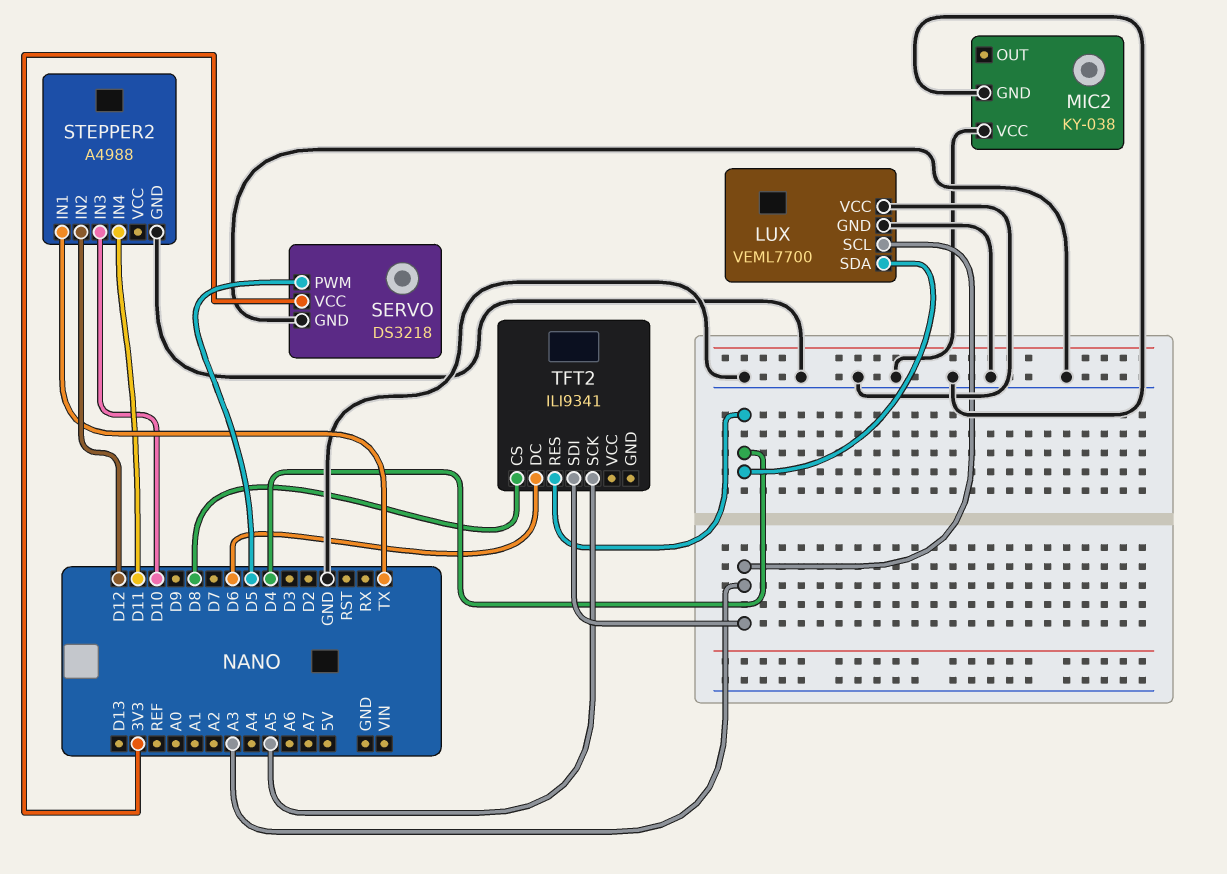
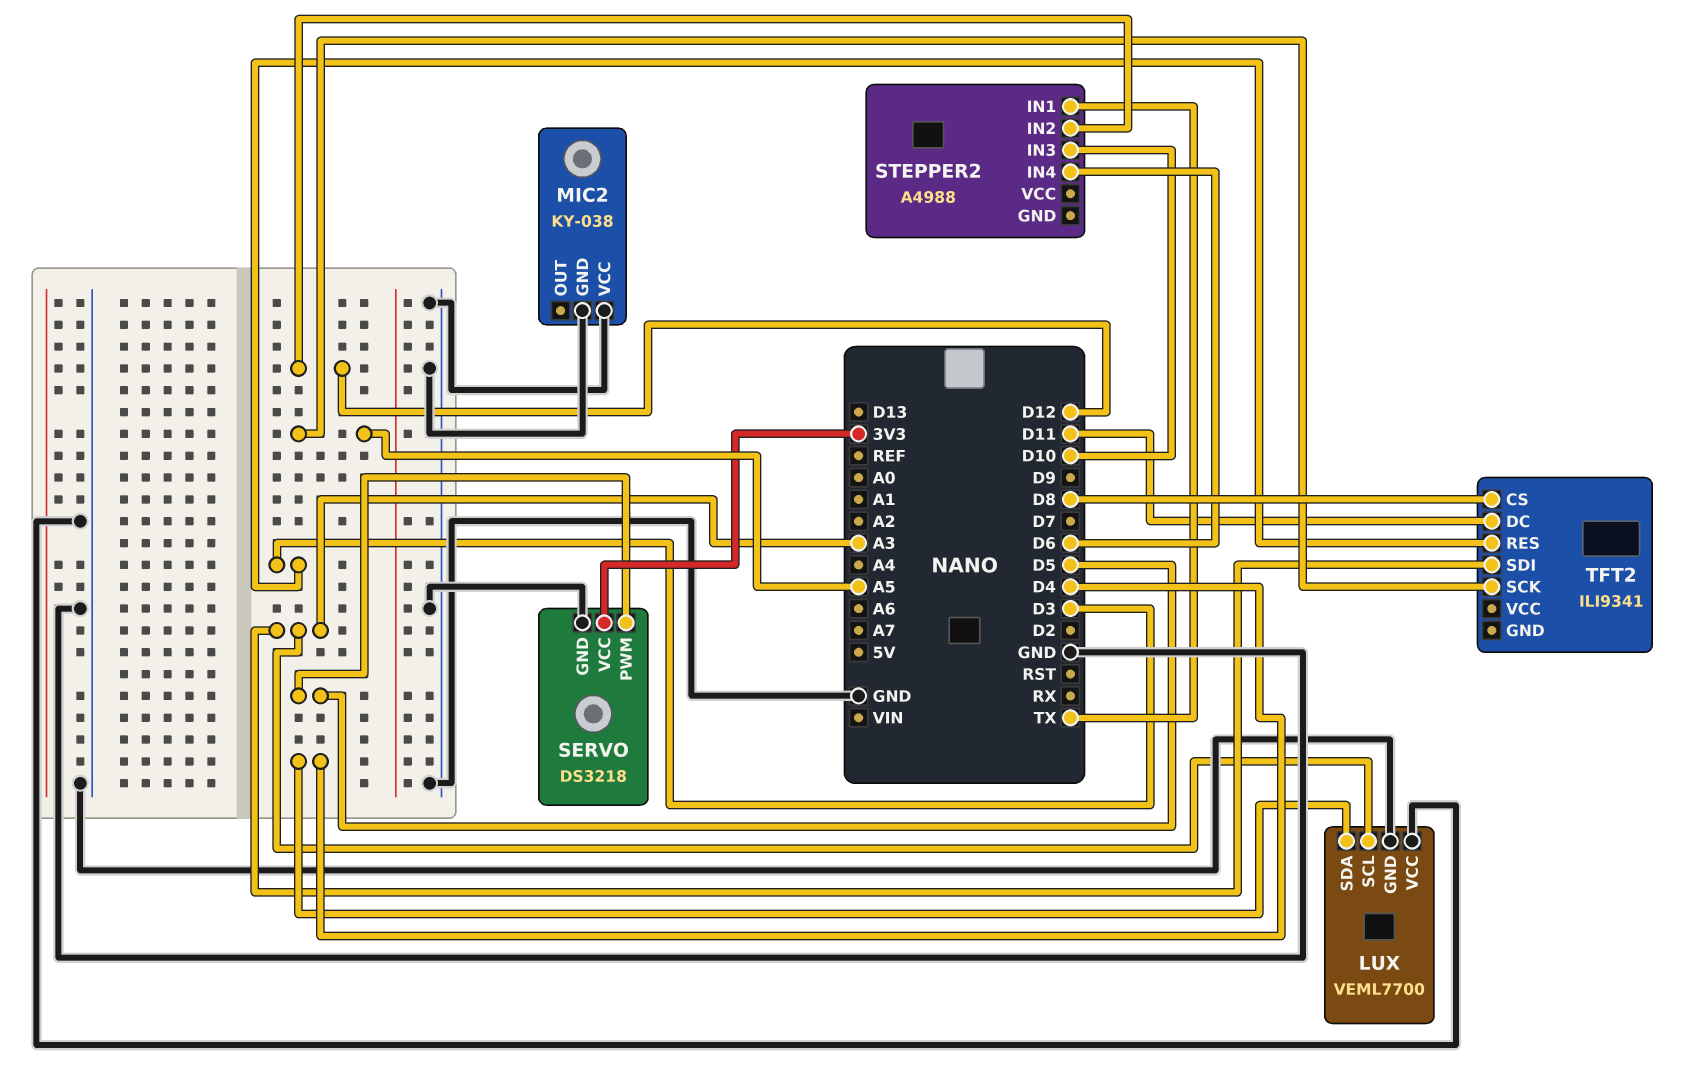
STEPPER2 pin GND: GND -> none
STEPPER2 pin IN4: D11 -> D6
TFT2 pin DC: D6 -> D11
TFT2 pin RES: D4 -> D3

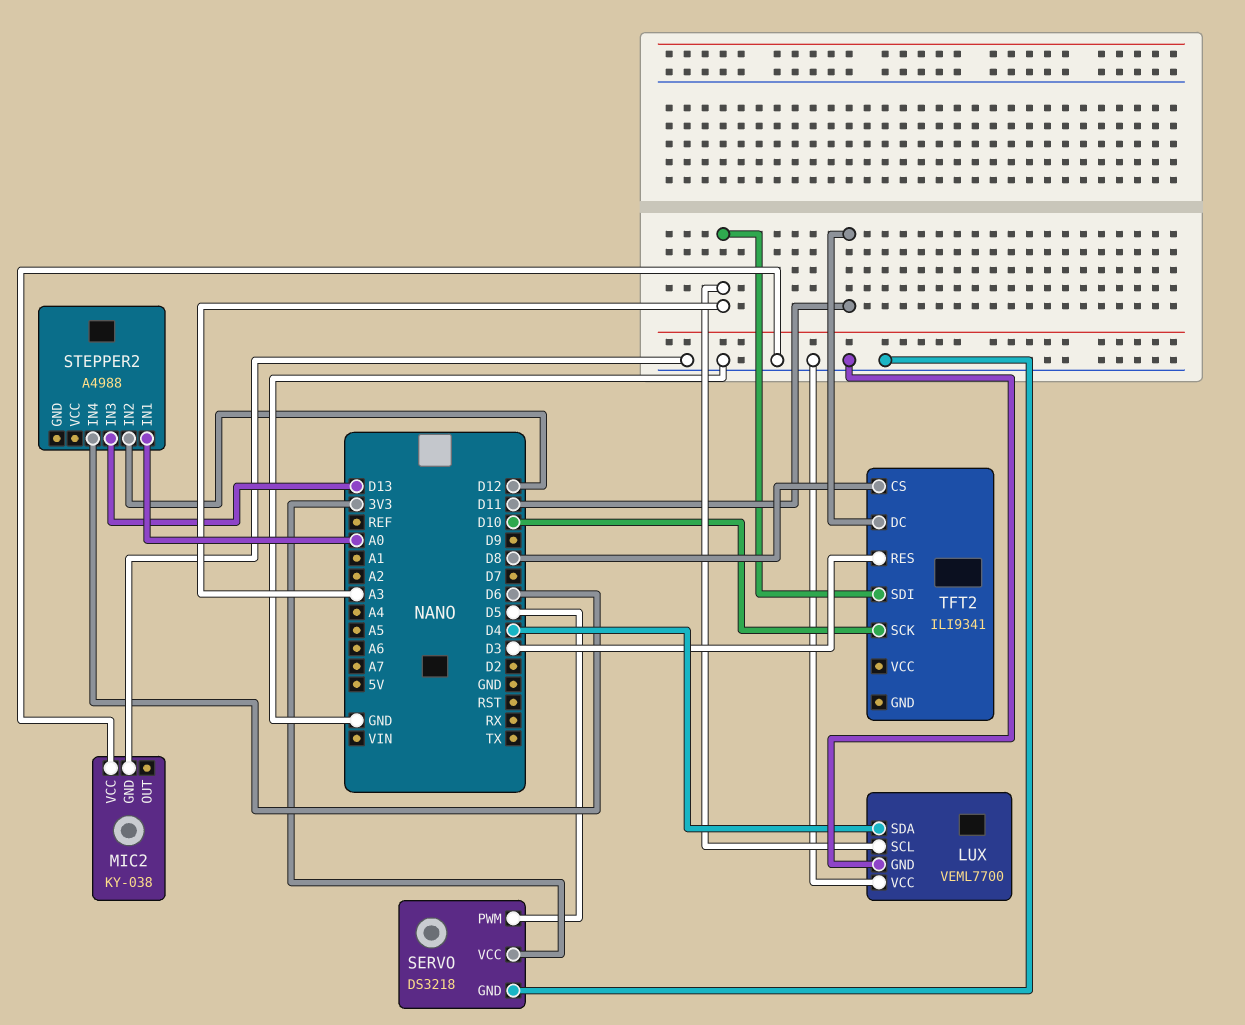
STEPPER2 pin IN1: TX -> A0
STEPPER2 pin IN3: D10 -> D13
TFT2 pin SCK: A5 -> D10

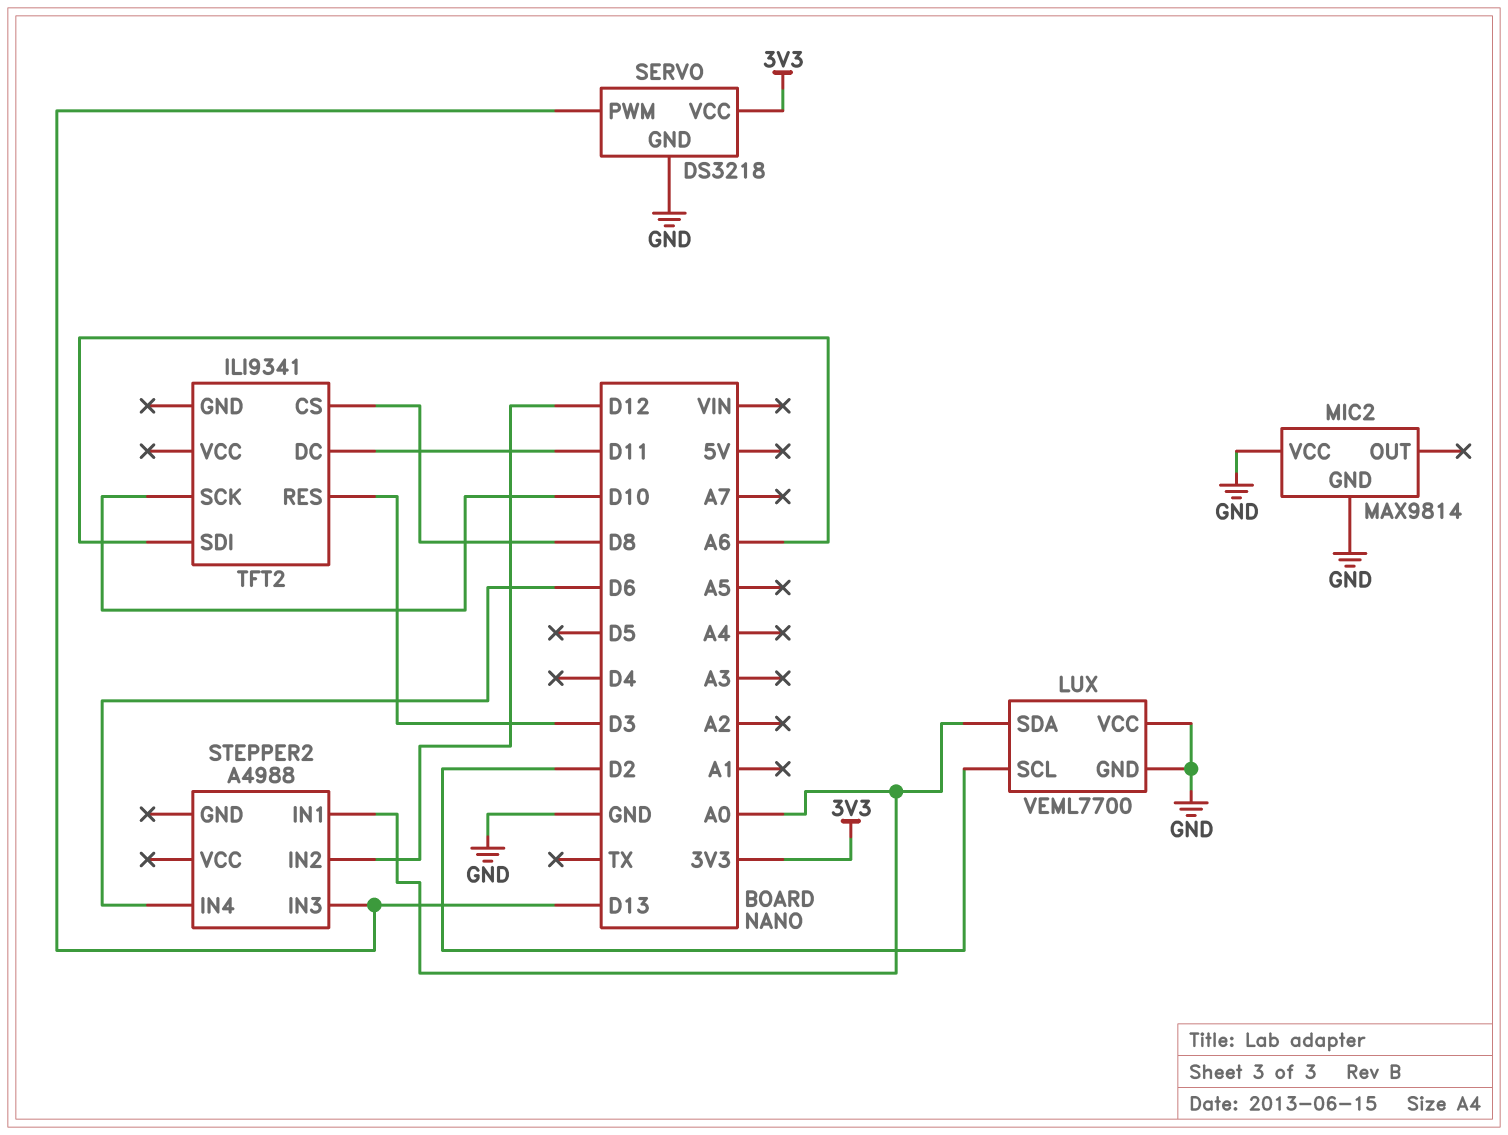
LUX pin SCL: A3 -> D2
LUX pin SDA: D4 -> A0
MIC2: KY-038 -> MAX9814
SERVO pin PWM: D5 -> D13
TFT2 pin SDI: A3 -> A6

